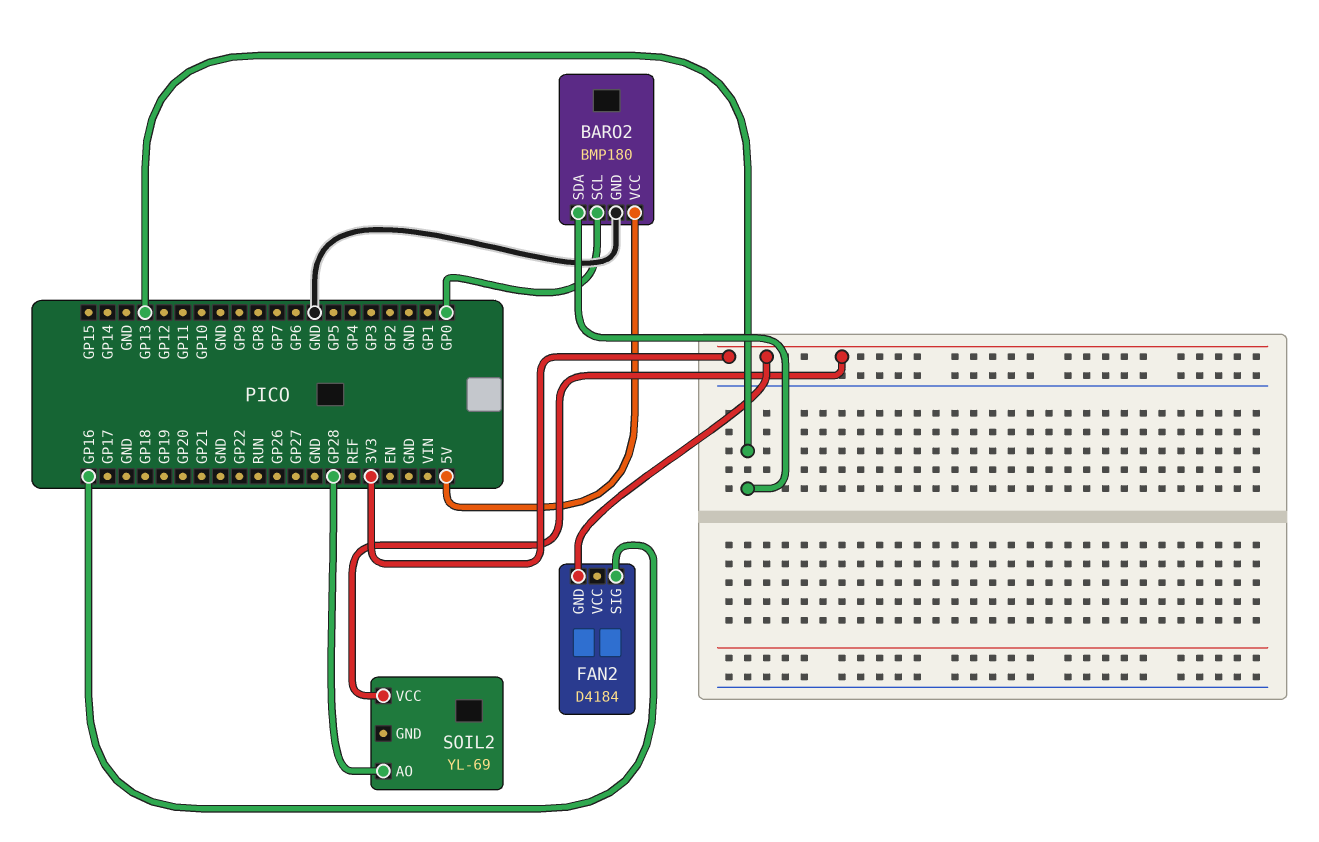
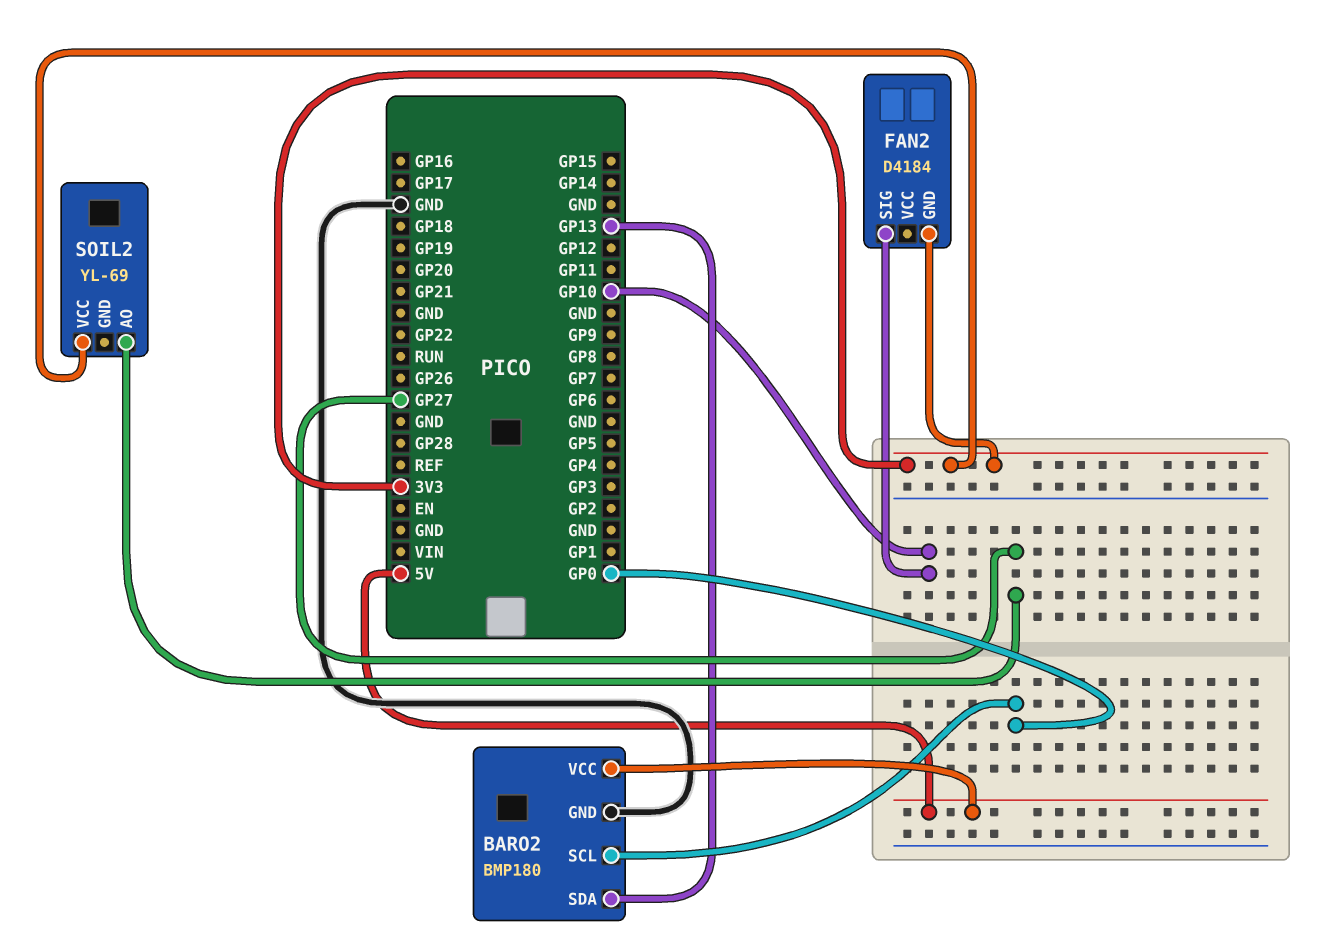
FAN2 pin SIG: GP16 -> GP10
SOIL2 pin AO: GP28 -> GP27

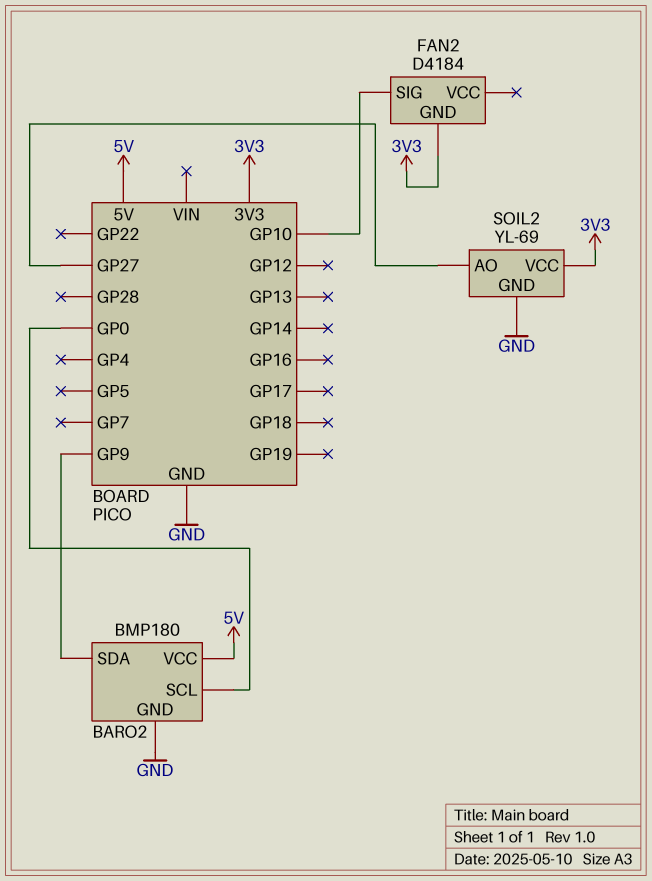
BARO2 pin SDA: GP13 -> GP9
SOIL2 pin GND: none -> GND

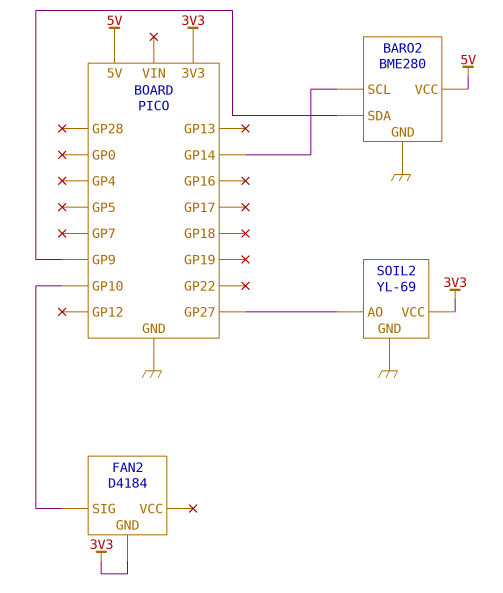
BARO2: BMP180 -> BME280
BARO2 pin SCL: GP0 -> GP14

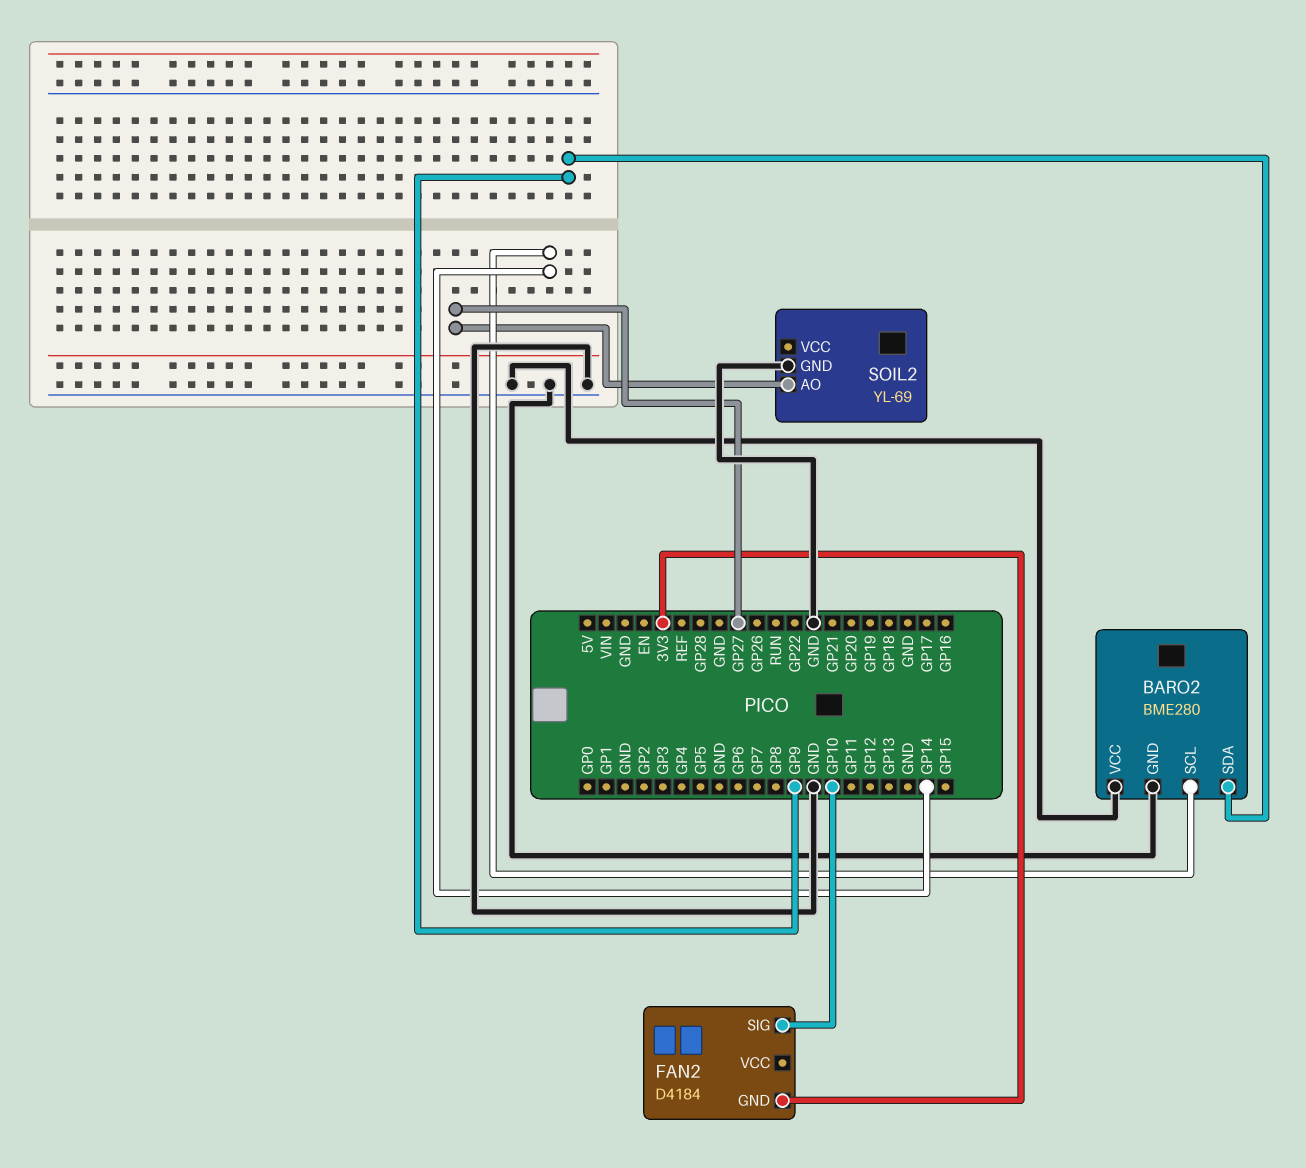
BARO2 pin VCC: 5V -> GND
SOIL2 pin VCC: 3V3 -> none

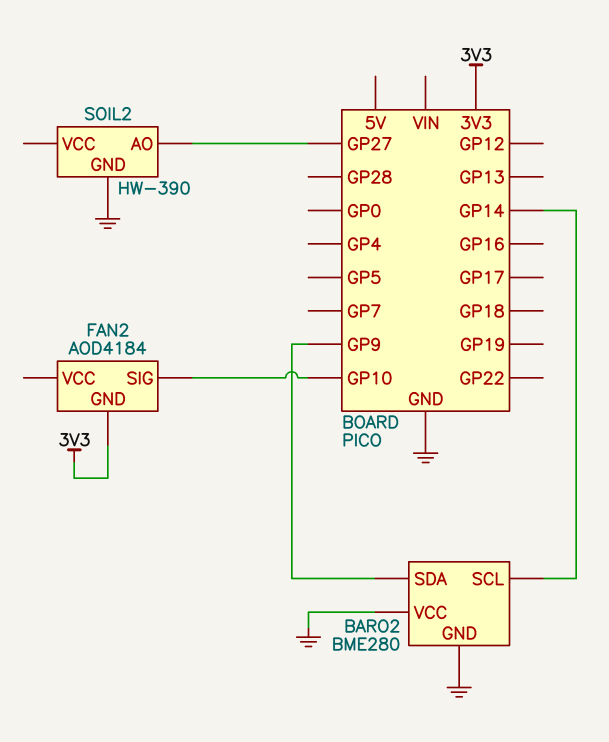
FAN2: D4184 -> AOD4184
SOIL2: YL-69 -> HW-390

